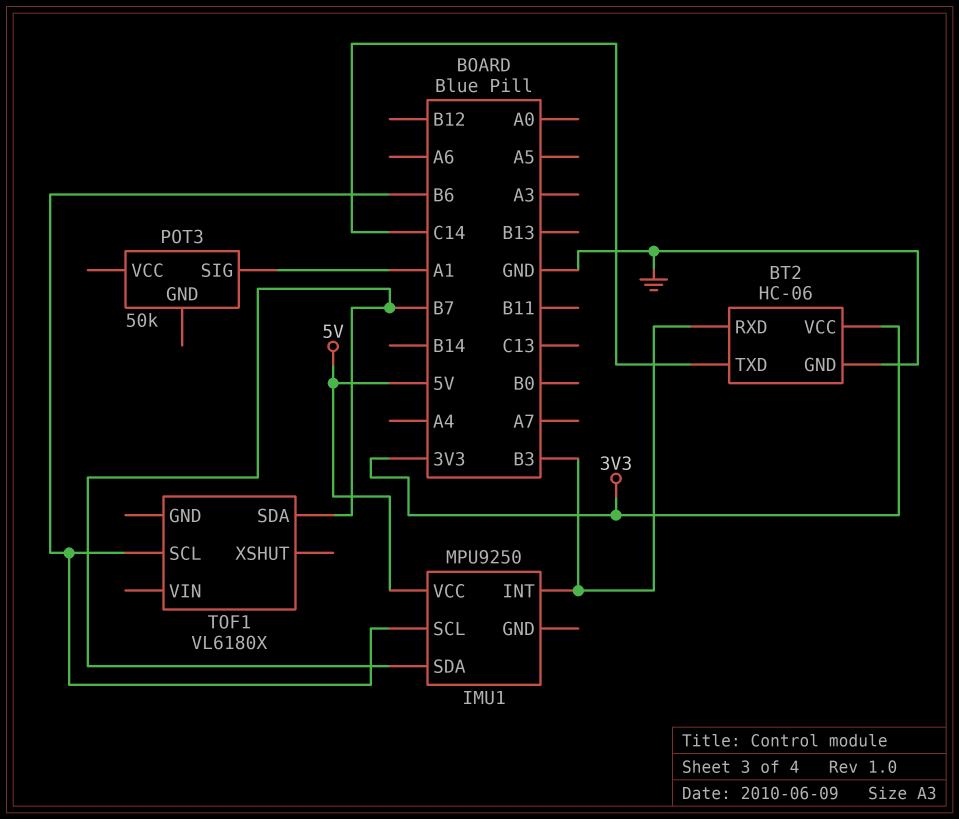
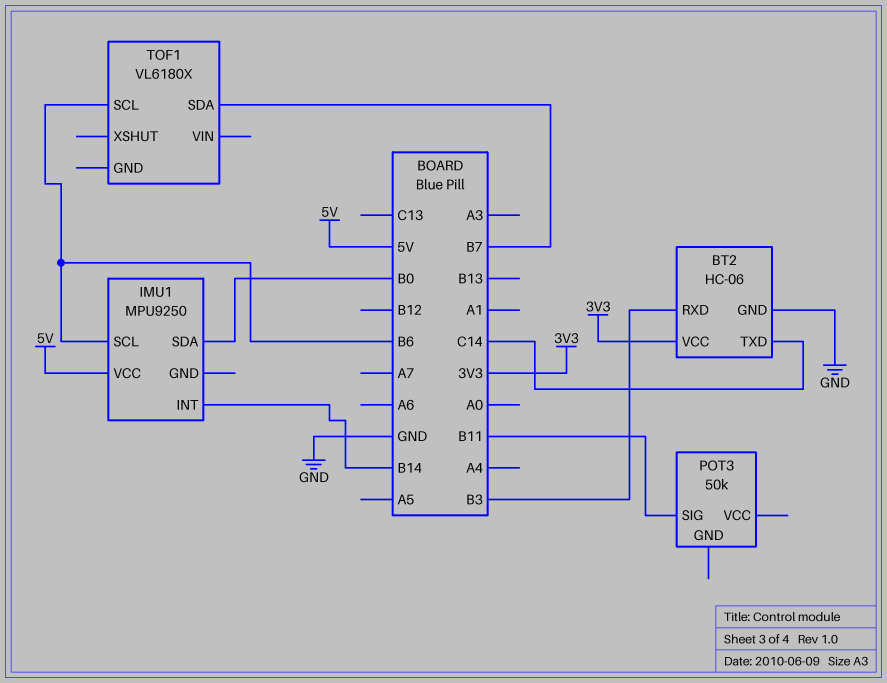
IMU1 pin INT: B3 -> B14
IMU1 pin SDA: B7 -> B0
POT3 pin SIG: A1 -> B11

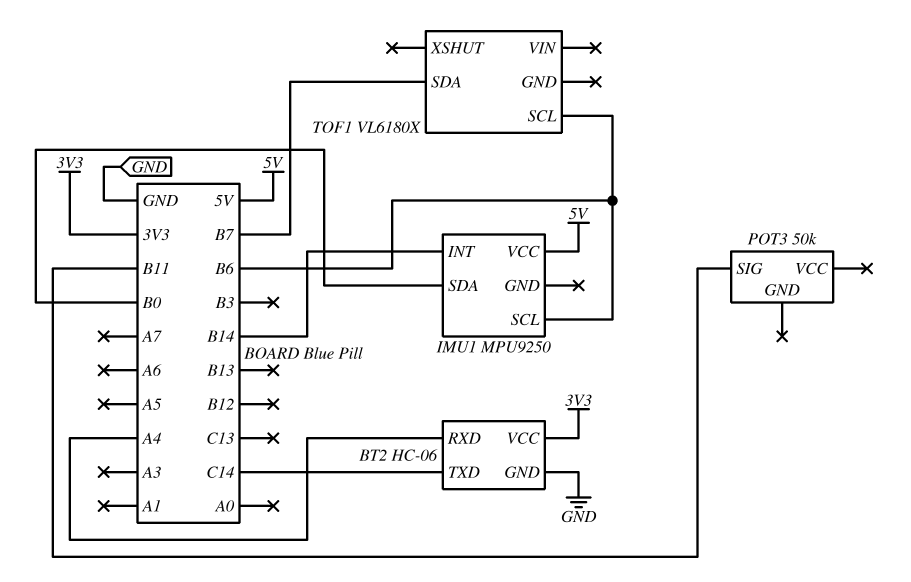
BT2 pin RXD: B3 -> A4

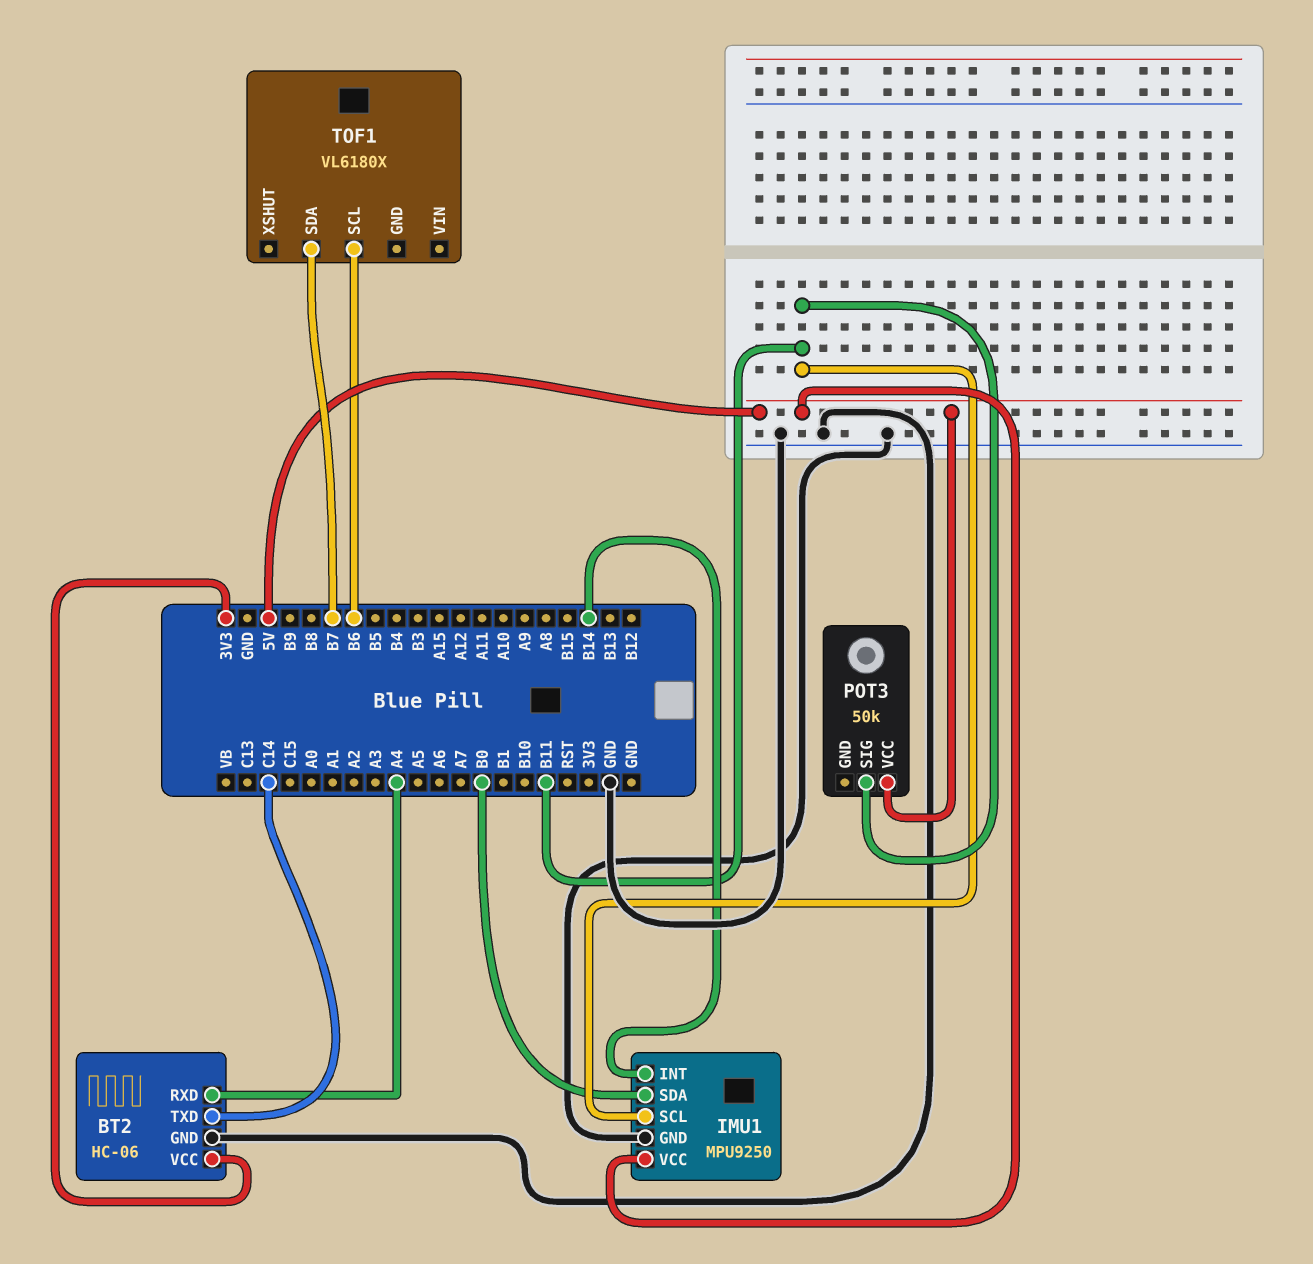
IMU1 pin GND: none -> GND
IMU1 pin SCL: B6 -> B11
POT3 pin VCC: none -> 5V

